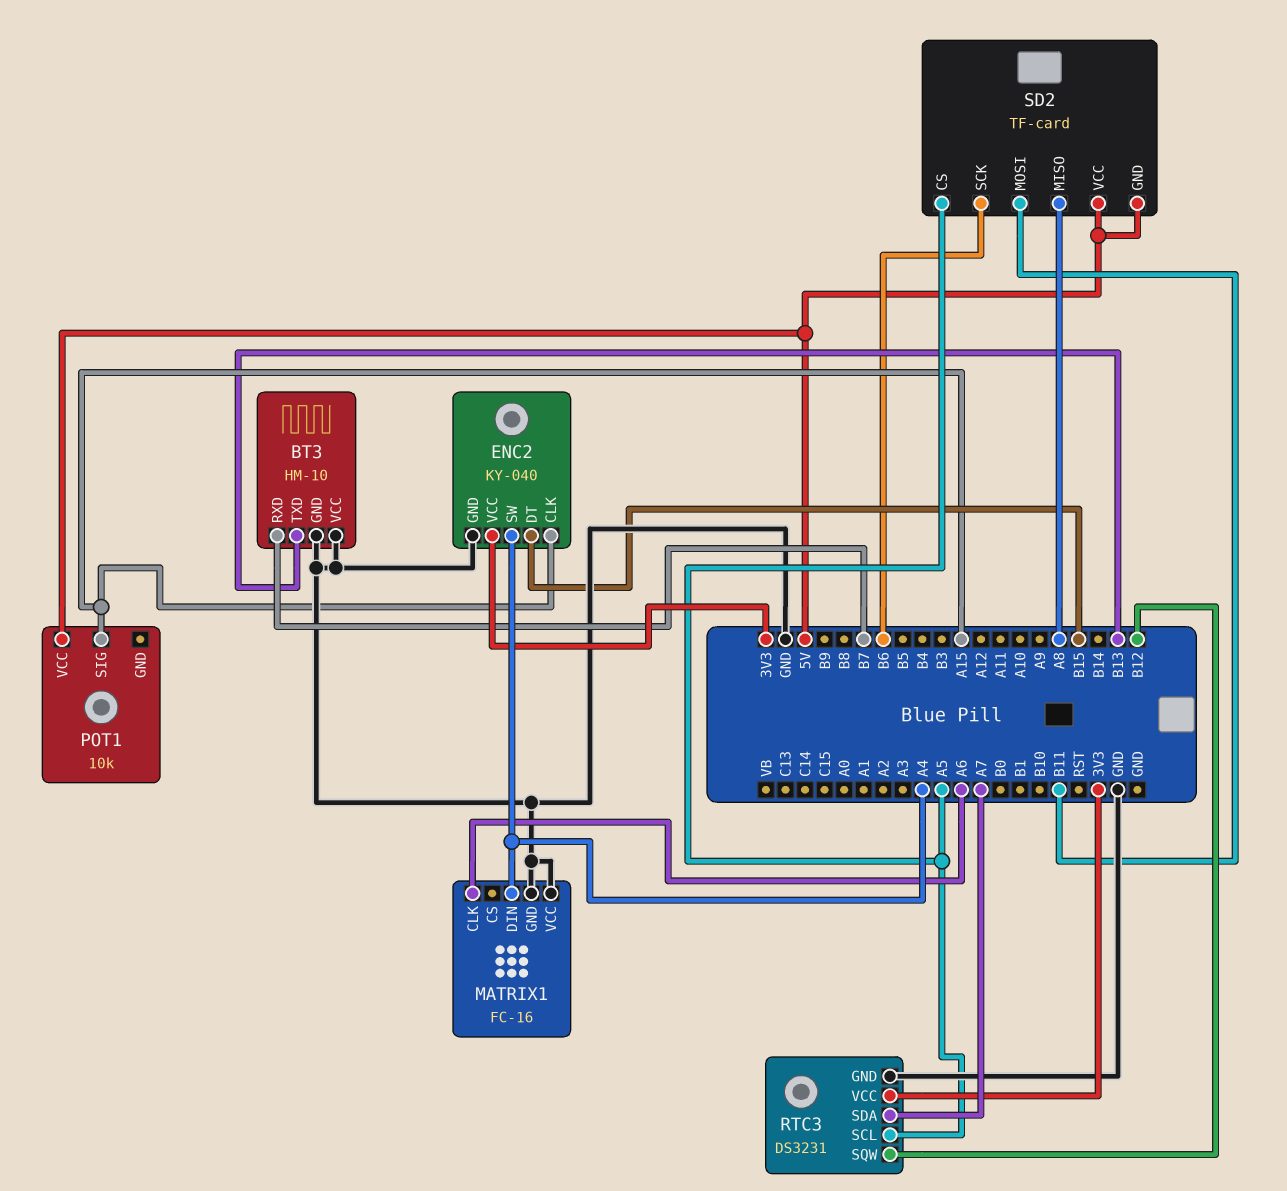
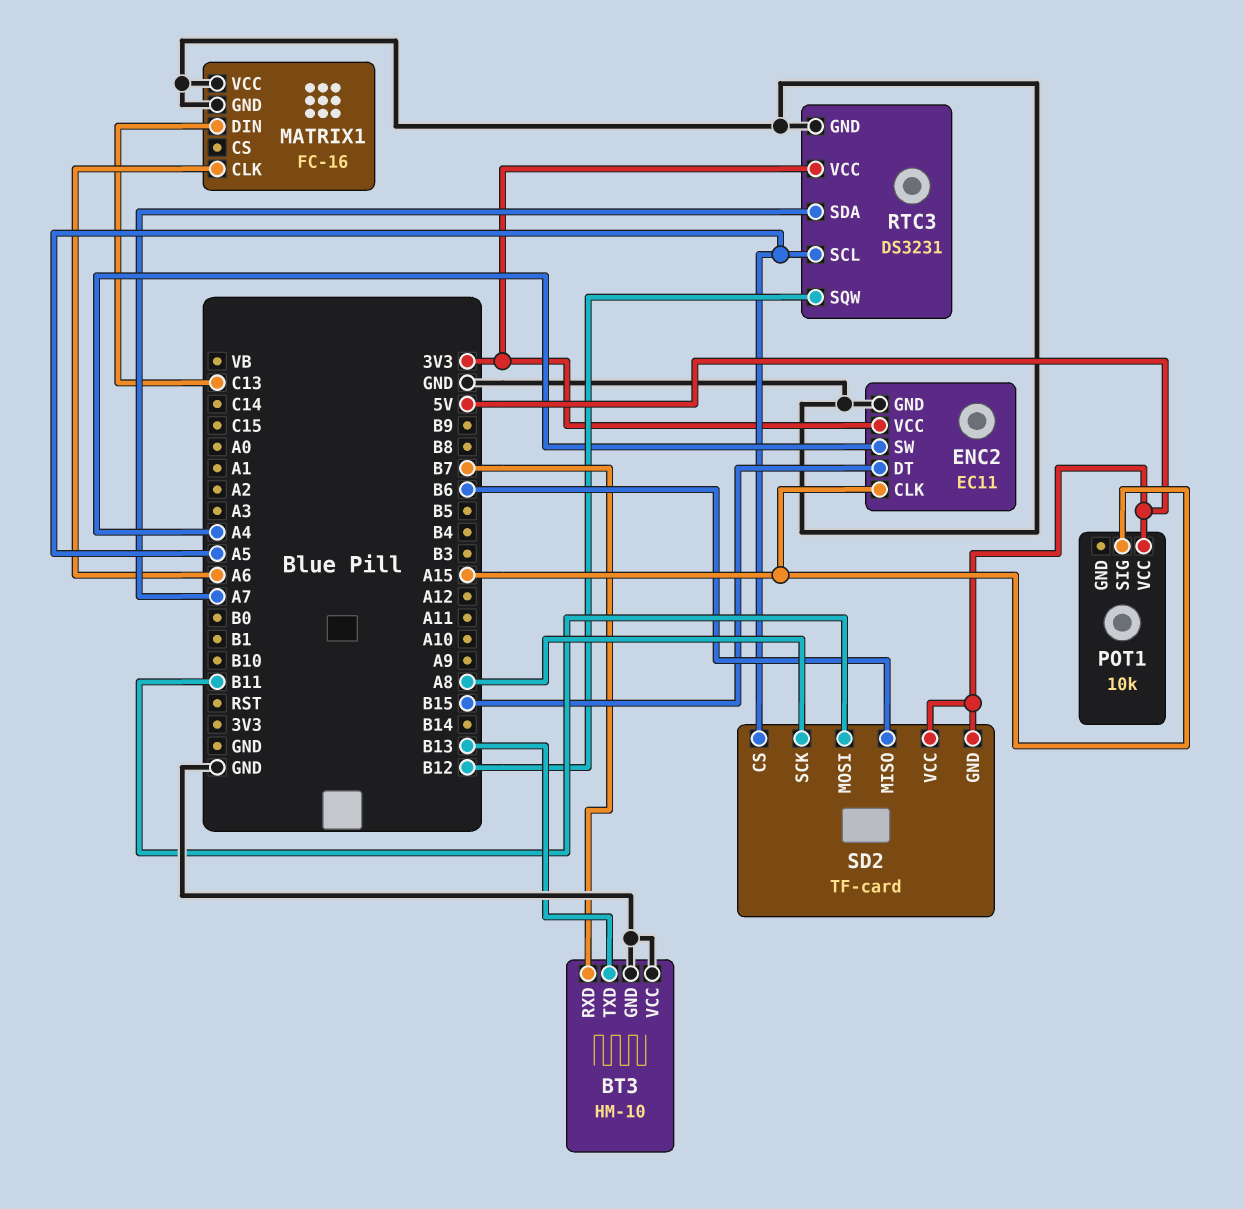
ENC2: KY-040 -> EC11
MATRIX1 pin DIN: A4 -> C13
SD2 pin MISO: A8 -> B6
SD2 pin SCK: B6 -> A8

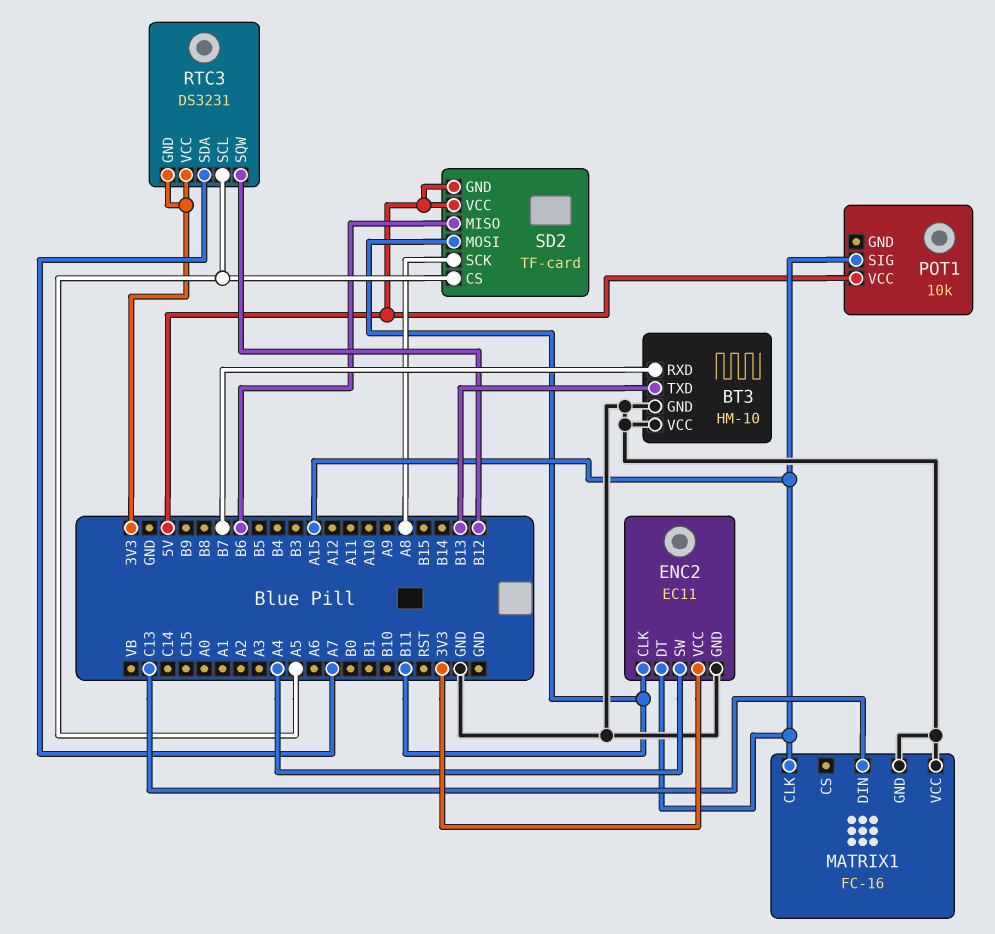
ENC2 pin CLK: A15 -> B11
ENC2 pin DT: B15 -> A15
MATRIX1 pin CLK: A6 -> A15
RTC3 pin GND: GND -> 3V3

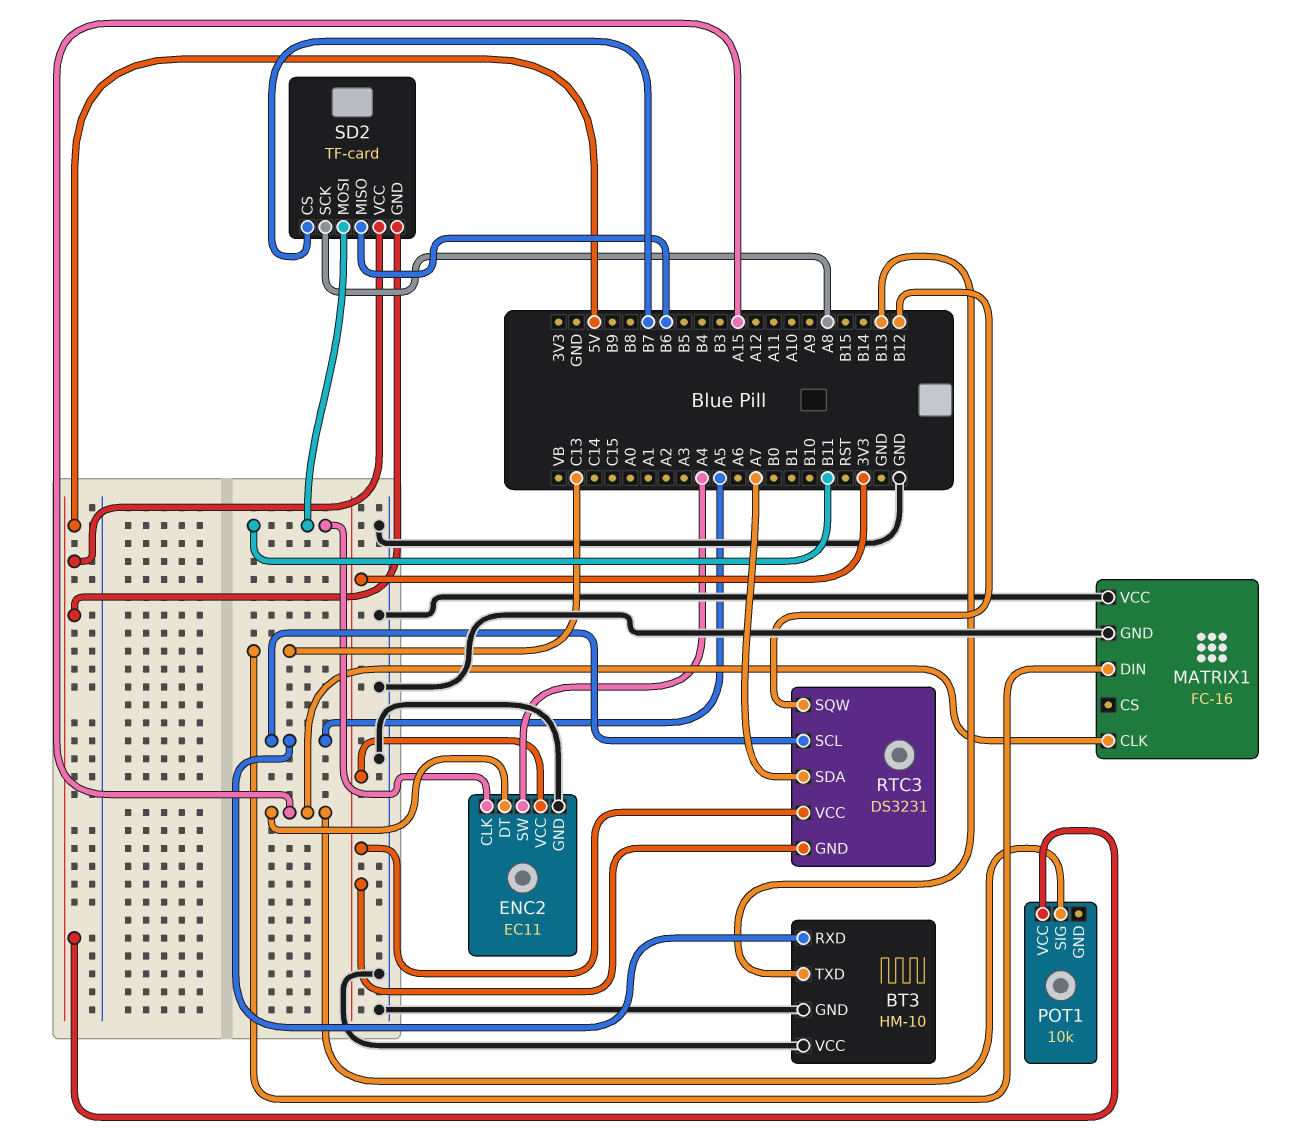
BT3 pin RXD: B7 -> A5
SD2 pin CS: A5 -> B7

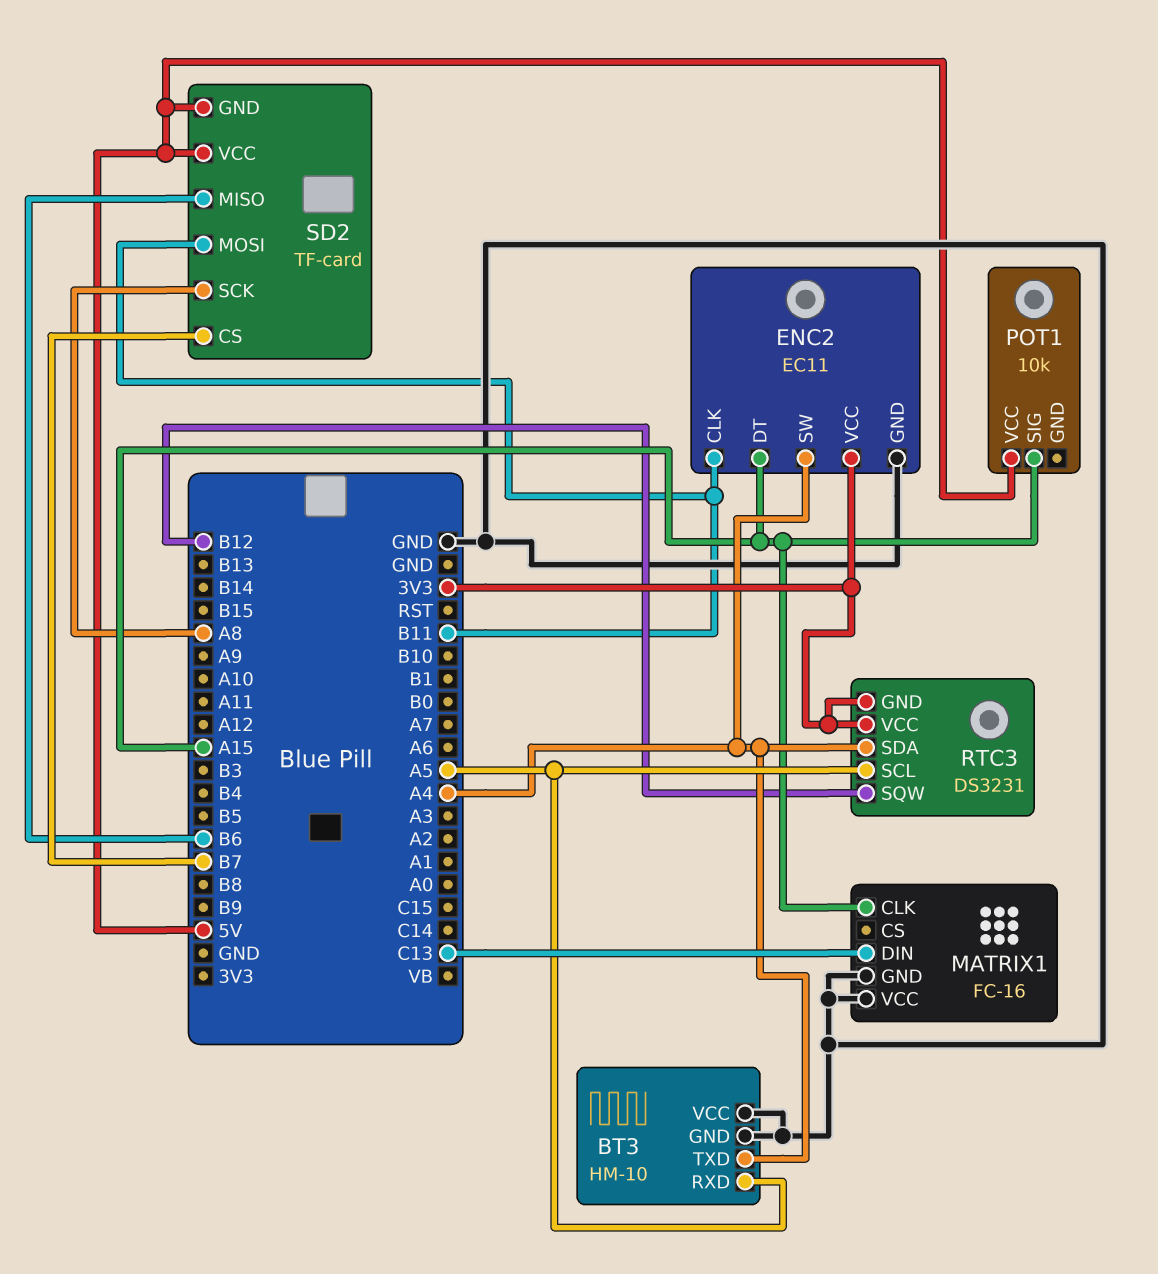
BT3 pin TXD: B13 -> A4
RTC3 pin SDA: A7 -> A4

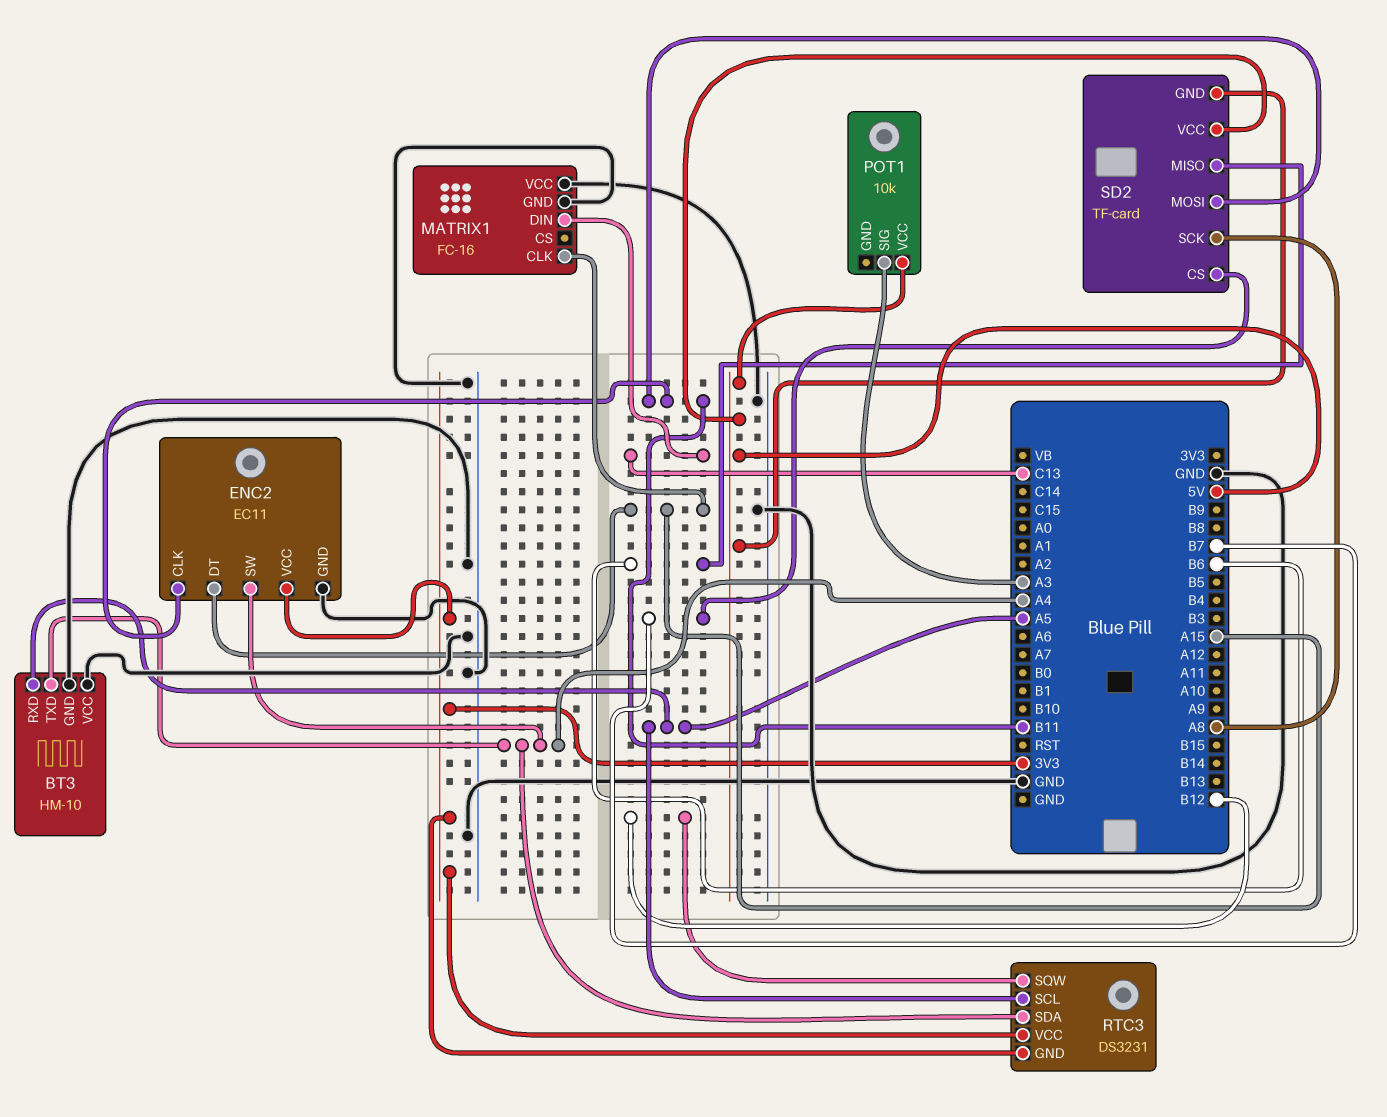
POT1 pin SIG: A15 -> A3

